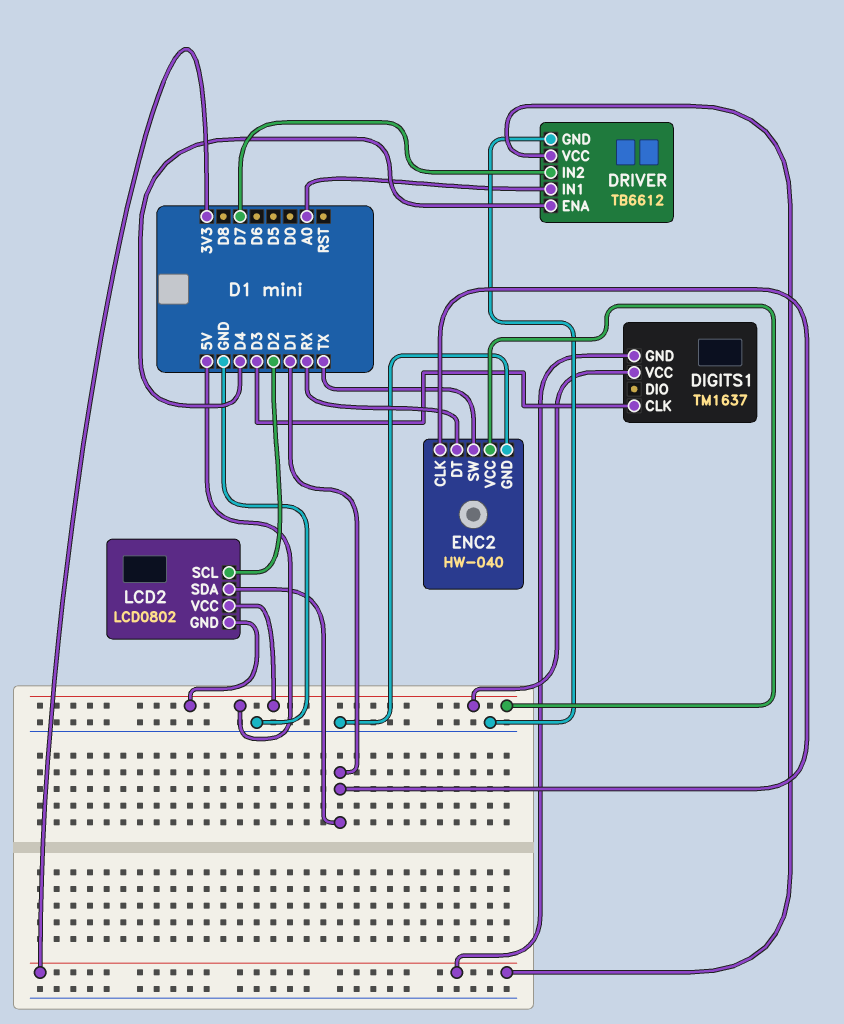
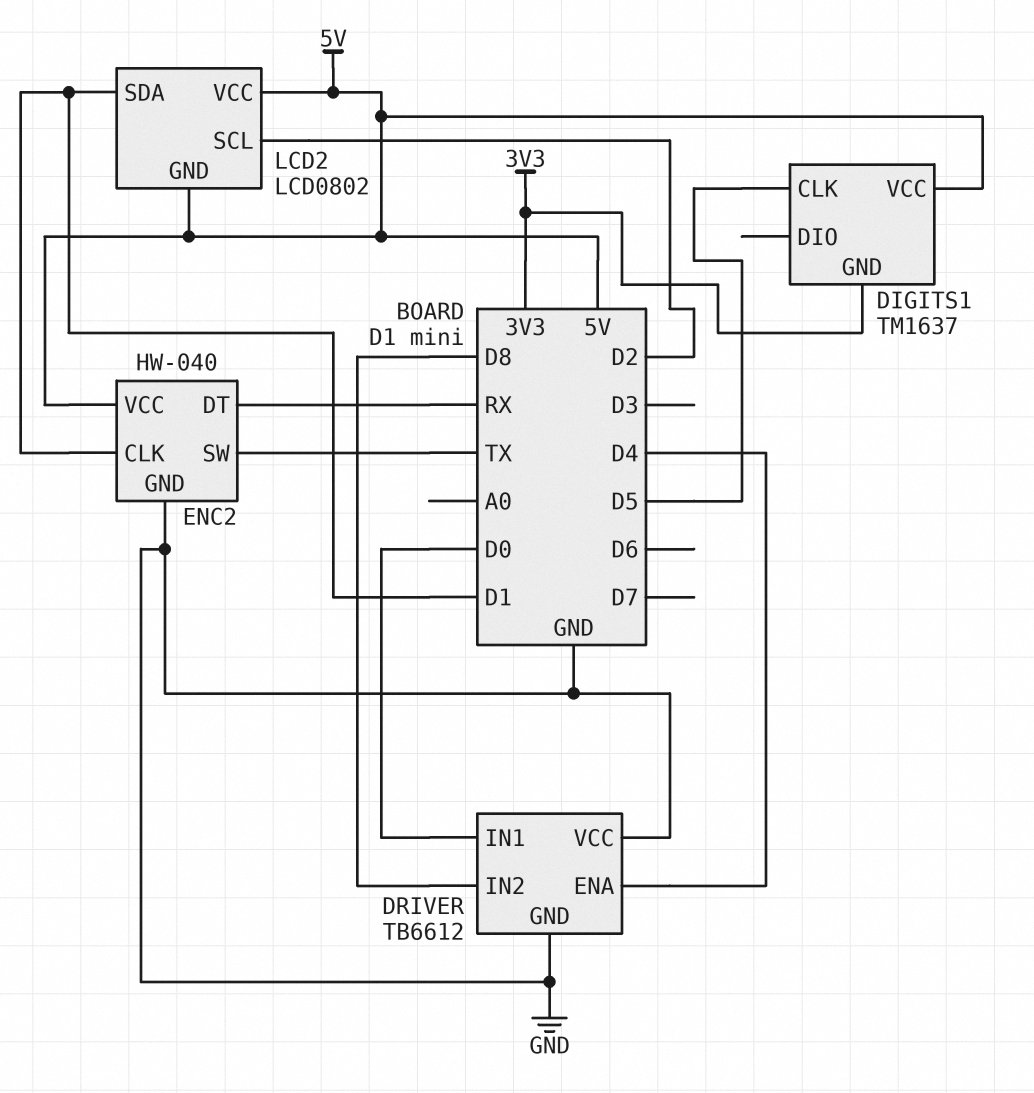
DIGITS1 pin CLK: D3 -> D5
DRIVER pin IN1: A0 -> D0
DRIVER pin IN2: D7 -> D8
DRIVER pin VCC: 3V3 -> GND

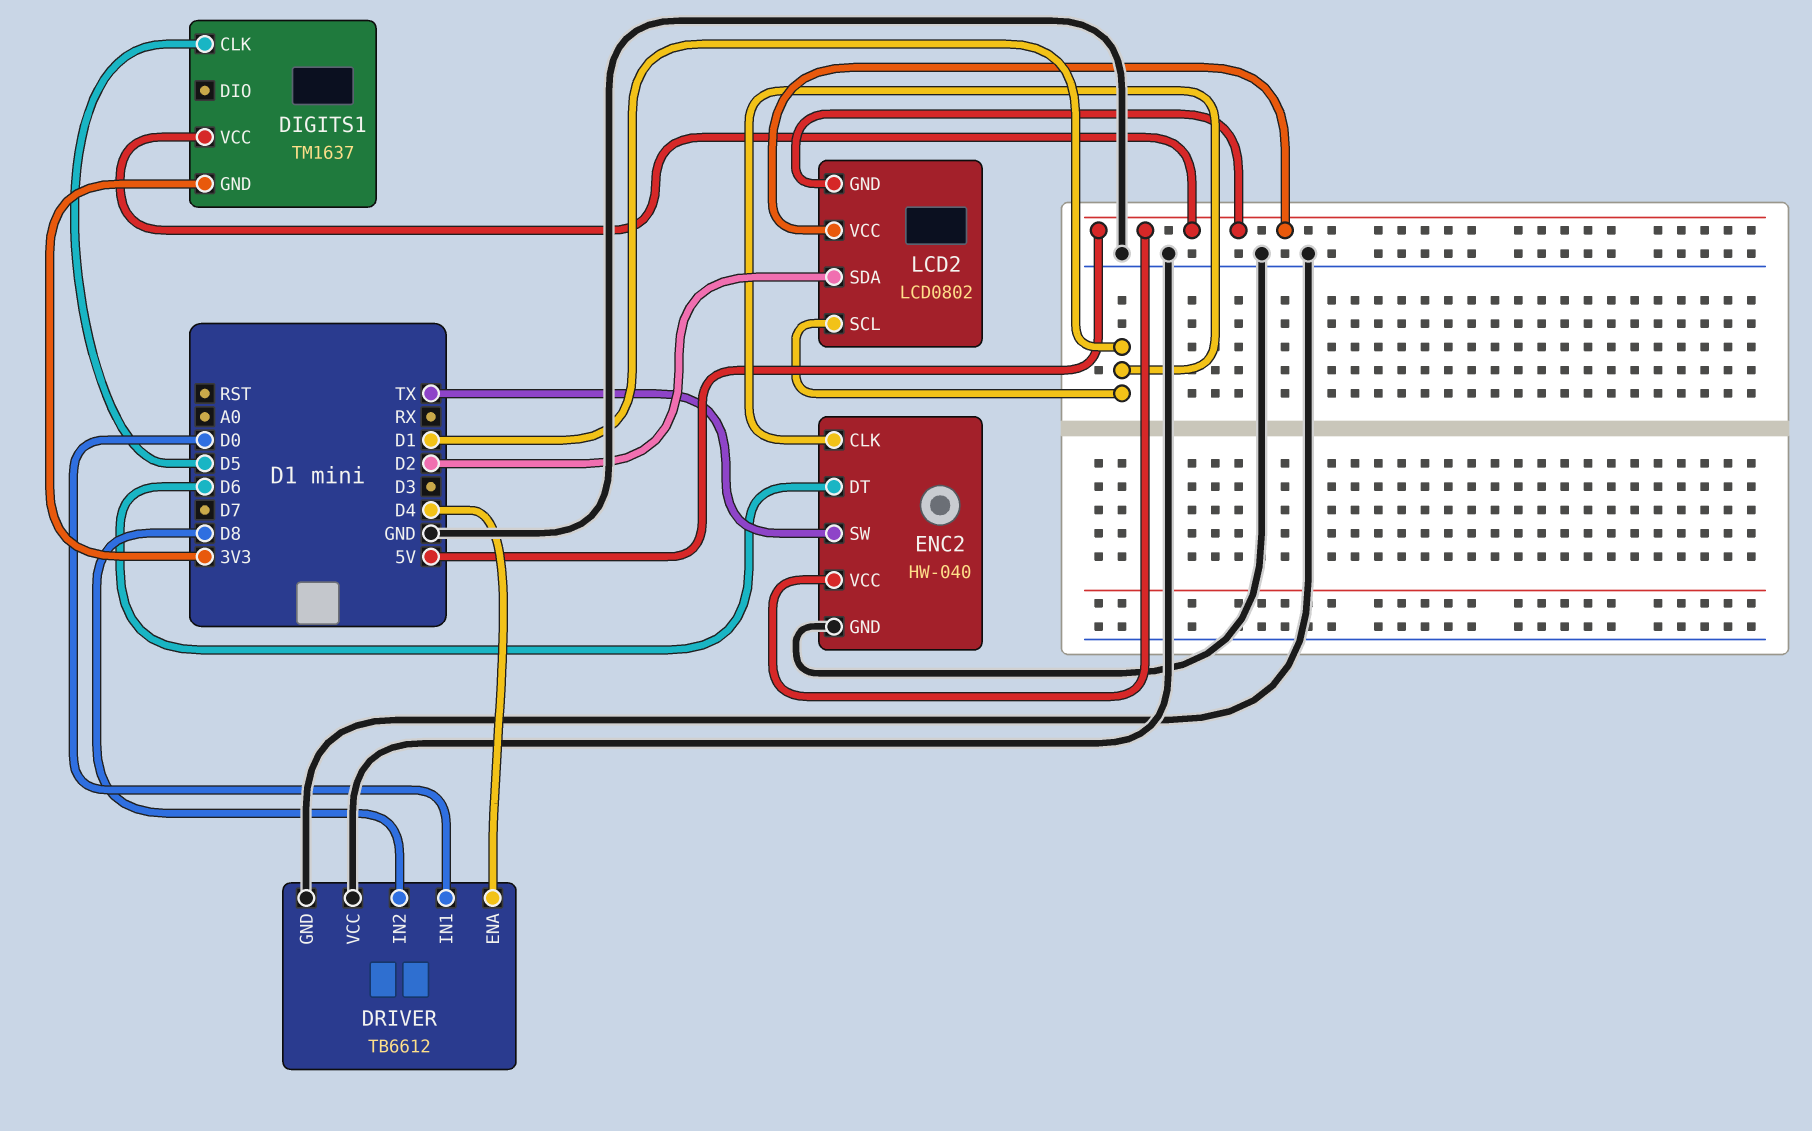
ENC2 pin DT: RX -> D6
LCD2 pin SCL: D2 -> D1
LCD2 pin SDA: D1 -> D2

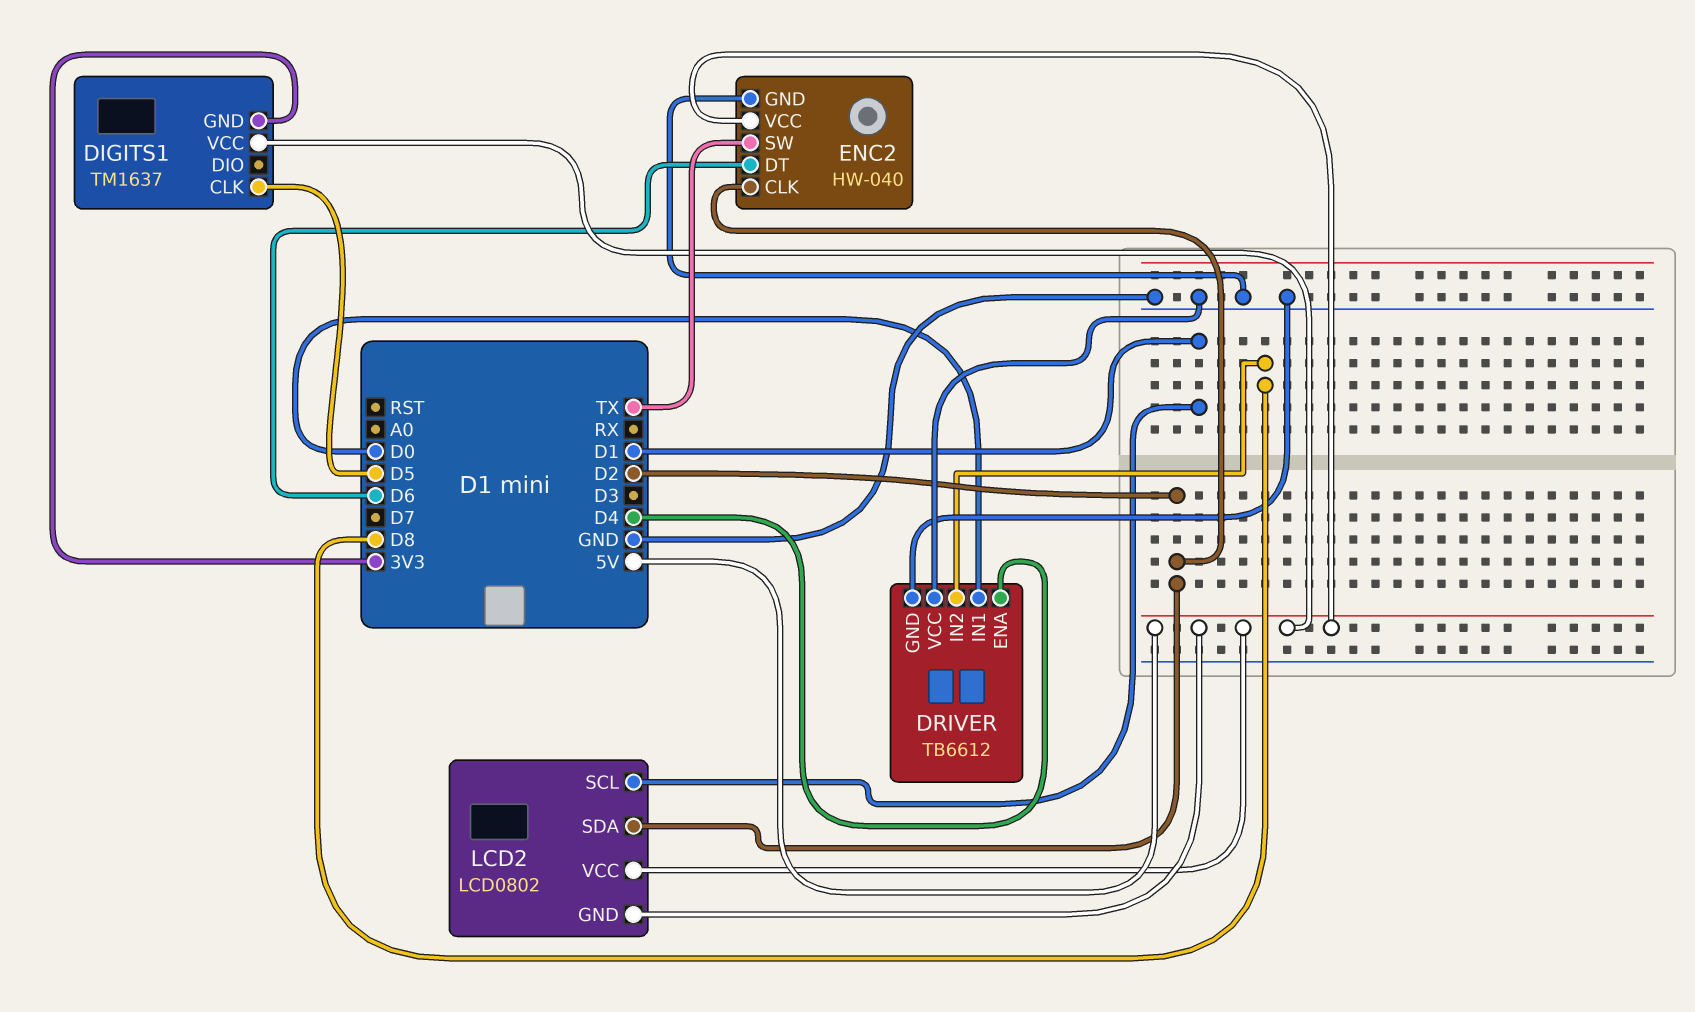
ENC2 pin CLK: D1 -> D2

